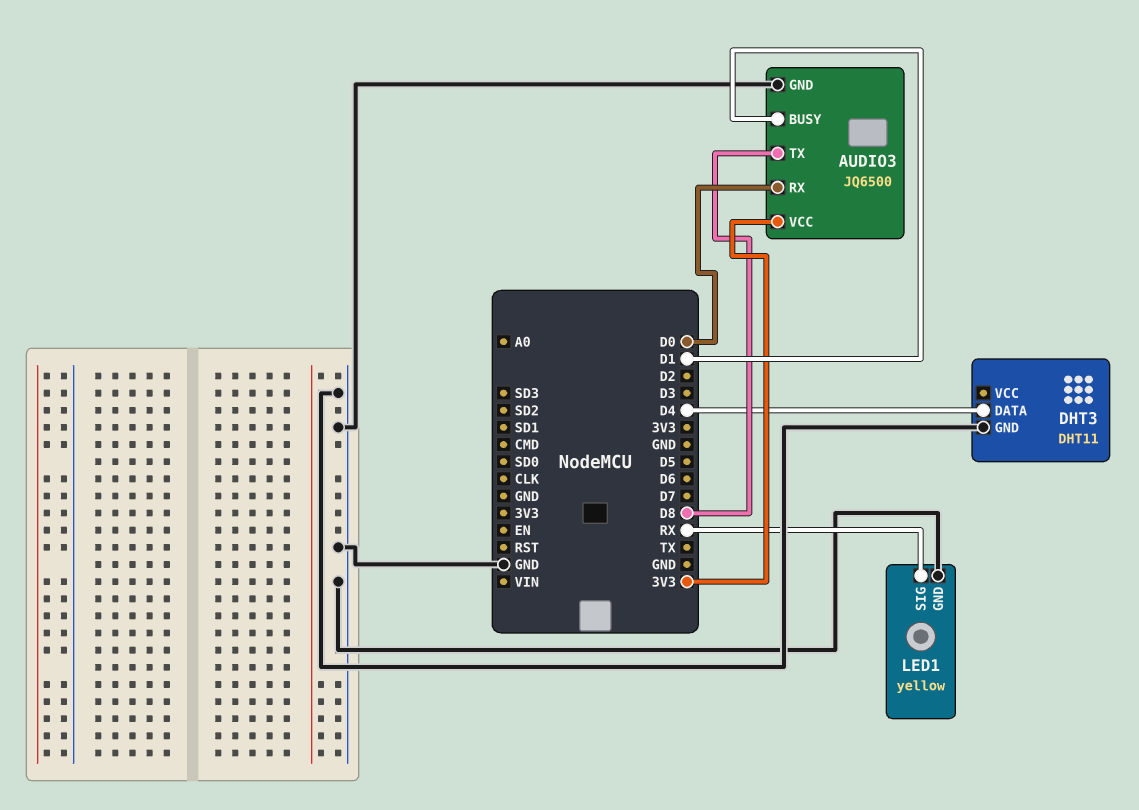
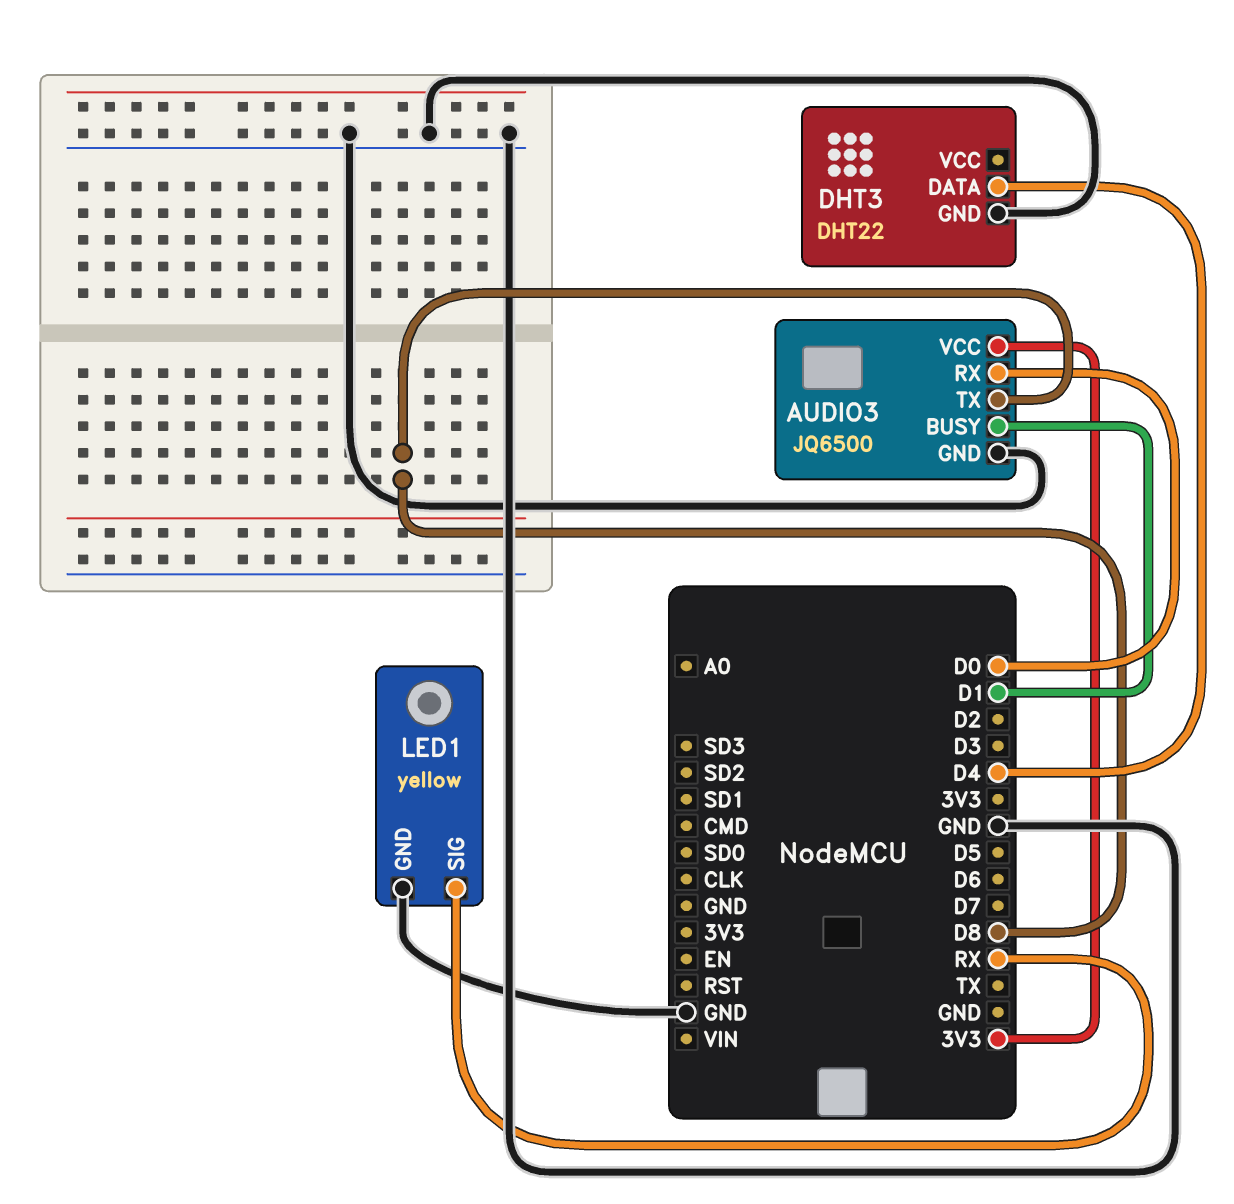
DHT3: DHT11 -> DHT22

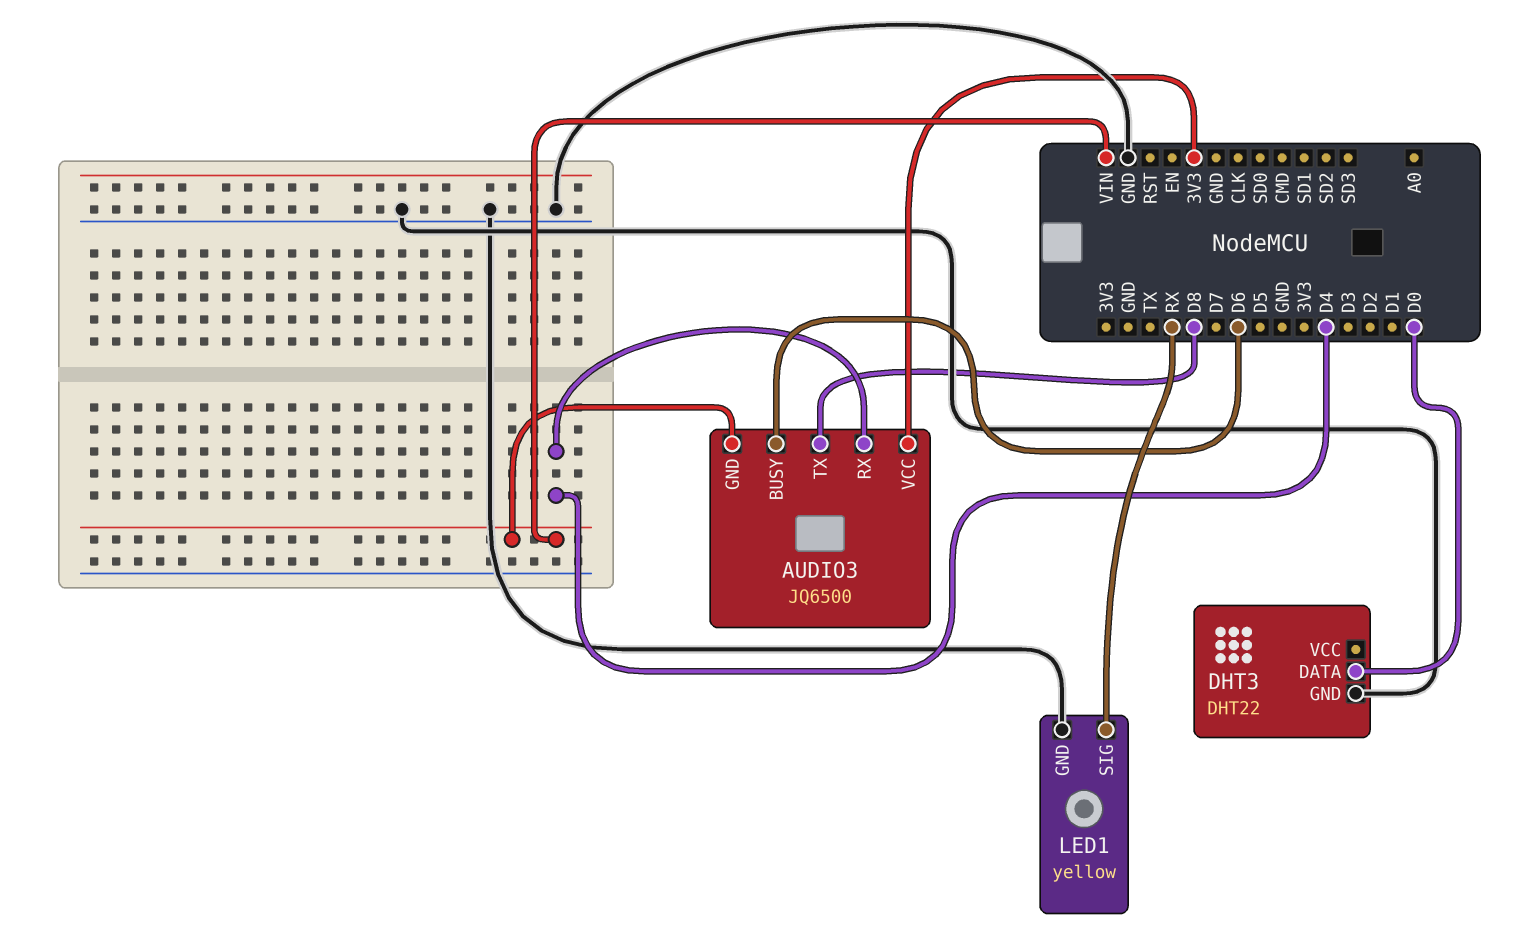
AUDIO3 pin BUSY: D1 -> D6
AUDIO3 pin GND: GND -> VIN
AUDIO3 pin RX: D0 -> D4
DHT3 pin DATA: D4 -> D0

